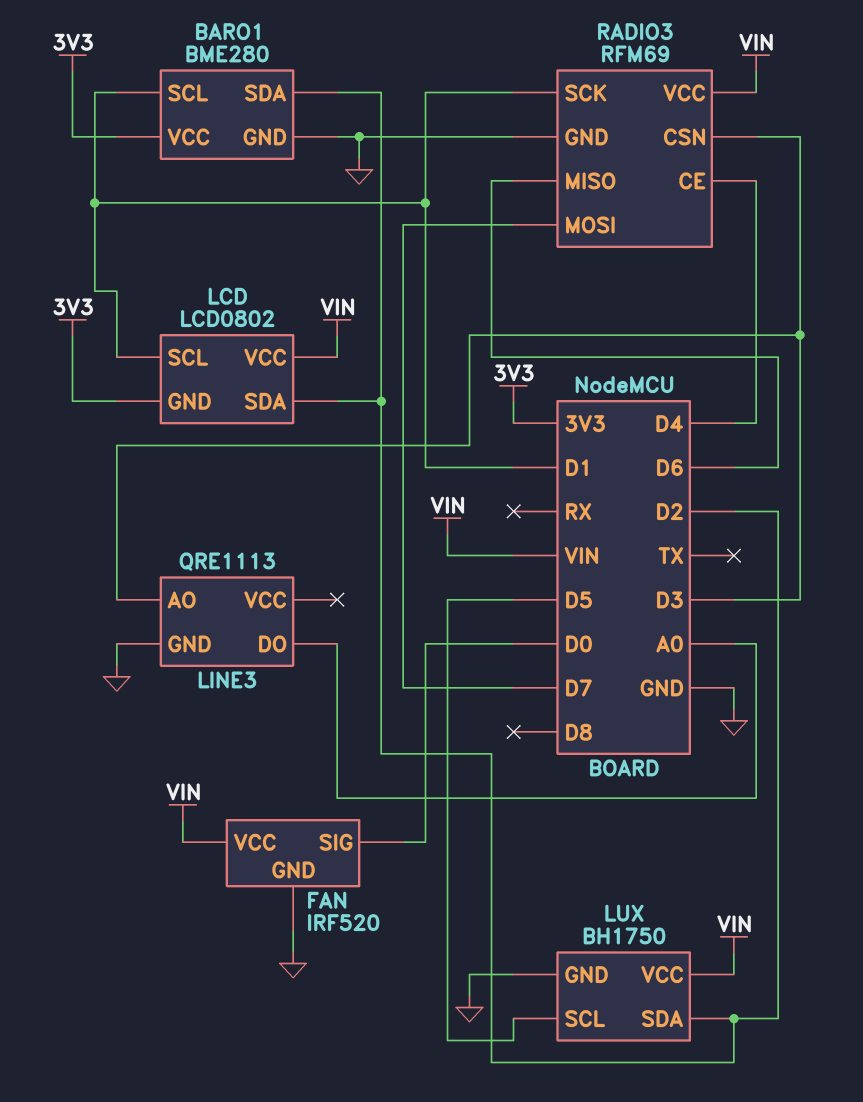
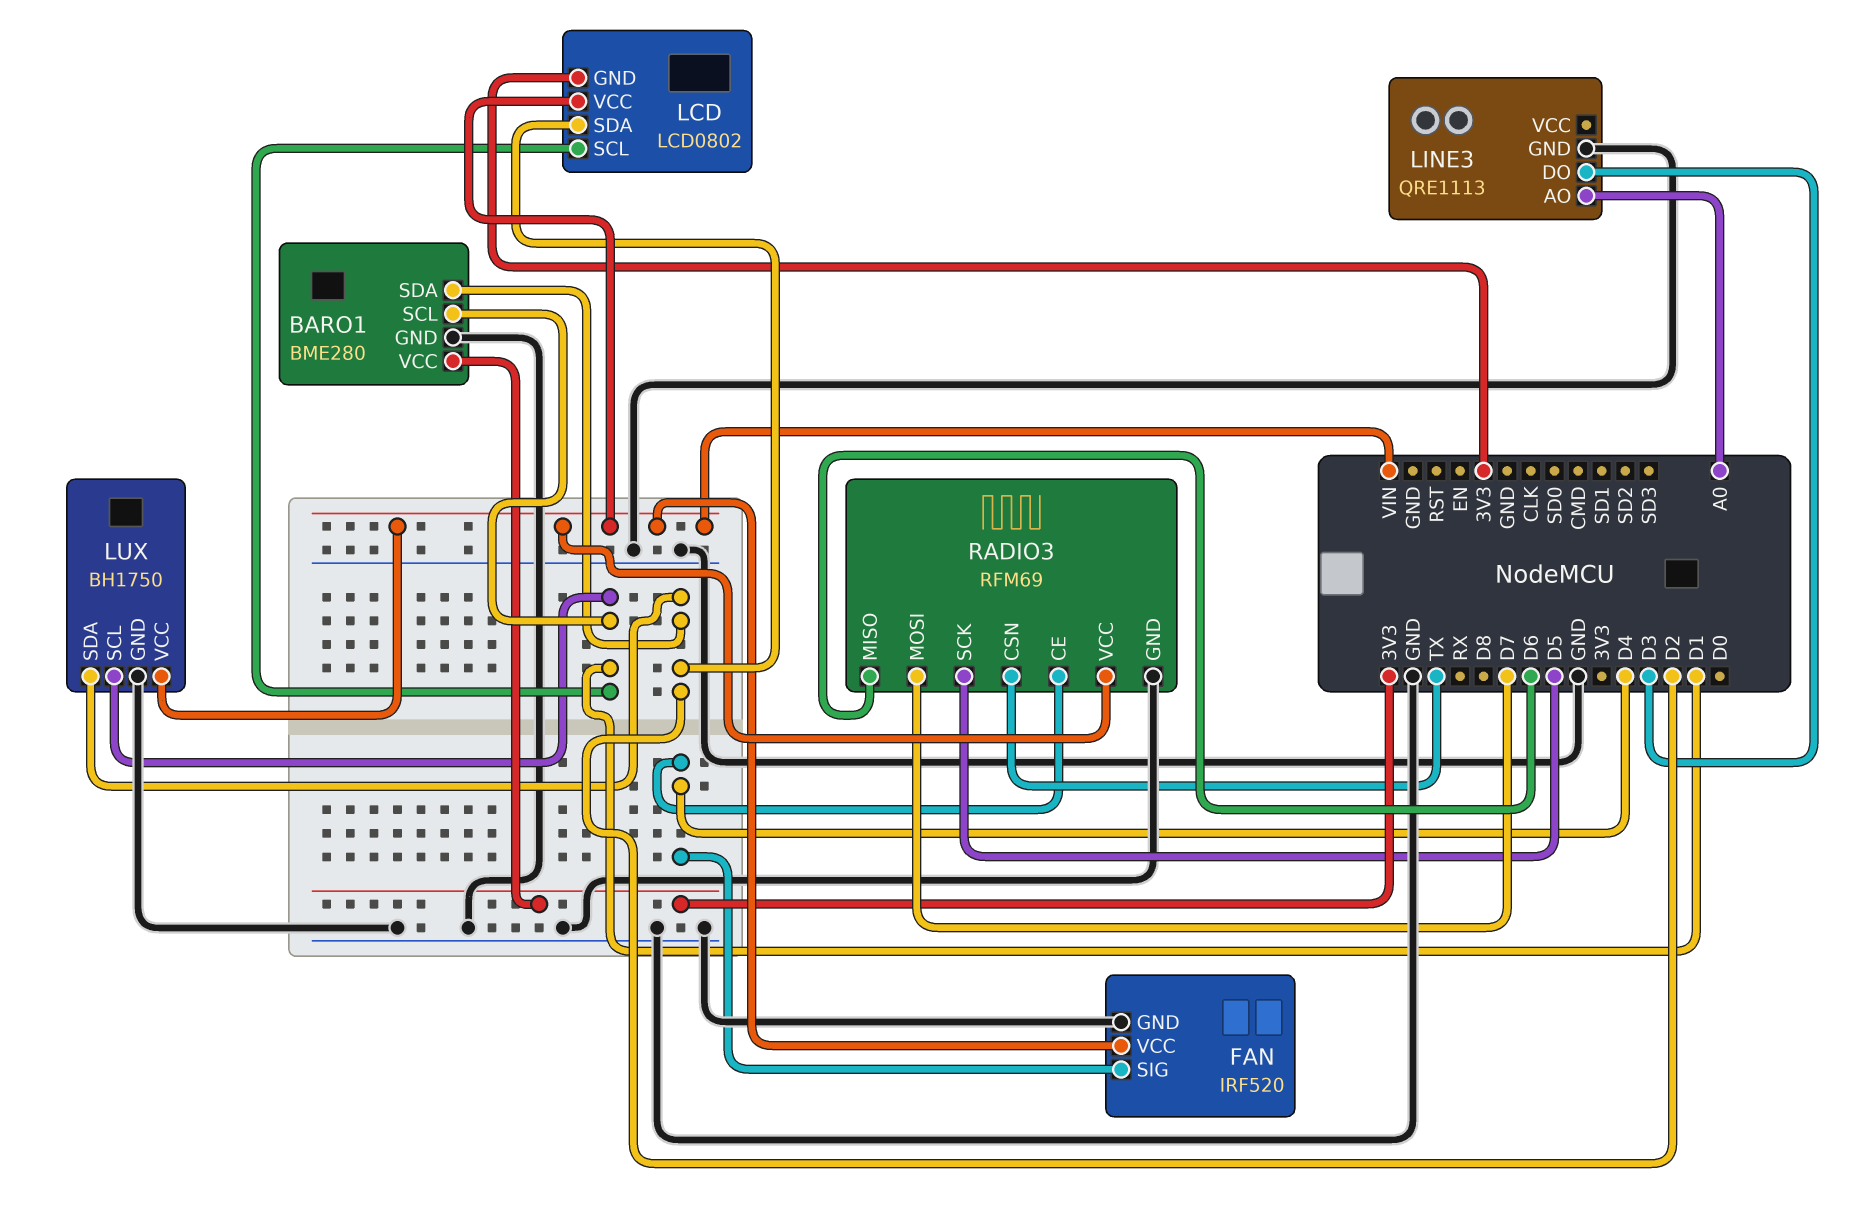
FAN pin SIG: D0 -> D4
LINE3 pin AO: D3 -> A0
LINE3 pin DO: A0 -> D3
LUX pin SCL: D5 -> D1
RADIO3 pin CSN: D3 -> TX
RADIO3 pin SCK: D1 -> D5

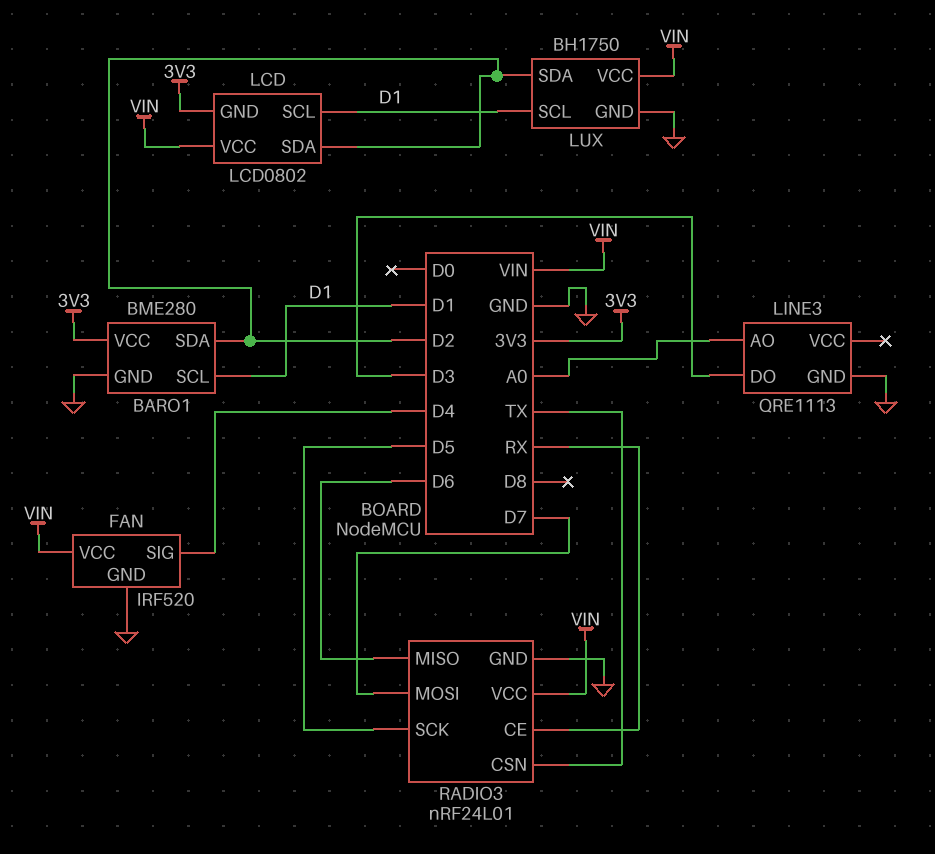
RADIO3: RFM69 -> nRF24L01
RADIO3 pin CE: D4 -> RX

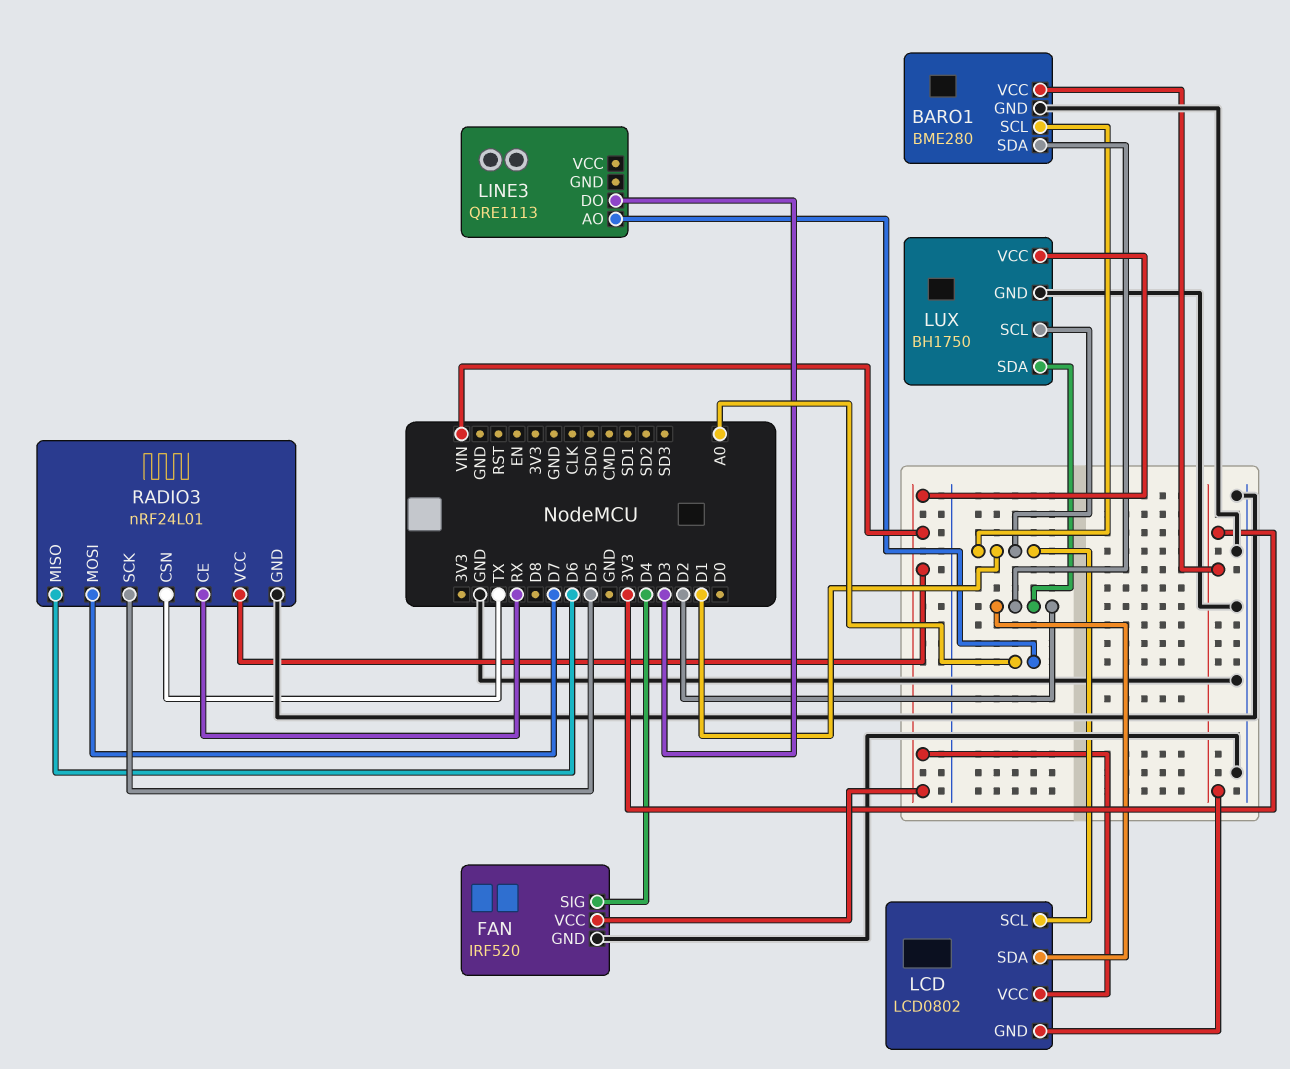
LINE3 pin GND: GND -> none

